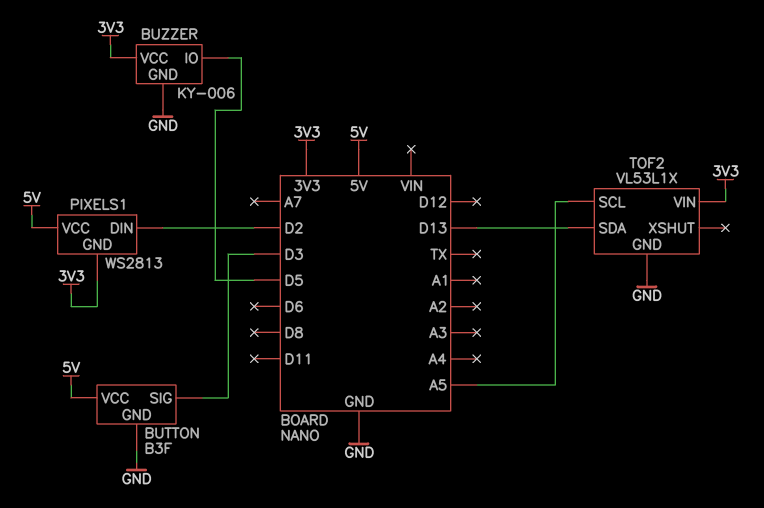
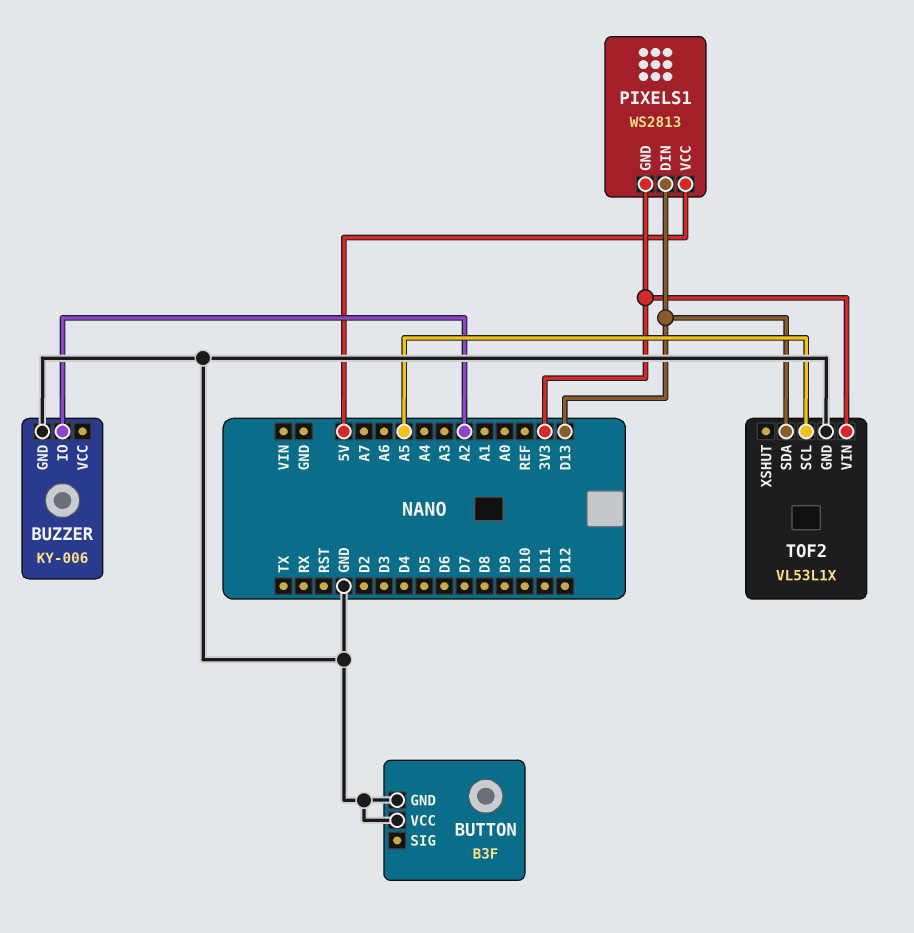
BUTTON pin SIG: D3 -> none
BUTTON pin VCC: 5V -> GND
BUZZER pin IO: D5 -> A2
BUZZER pin VCC: 3V3 -> none
PIXELS1 pin DIN: D2 -> D13

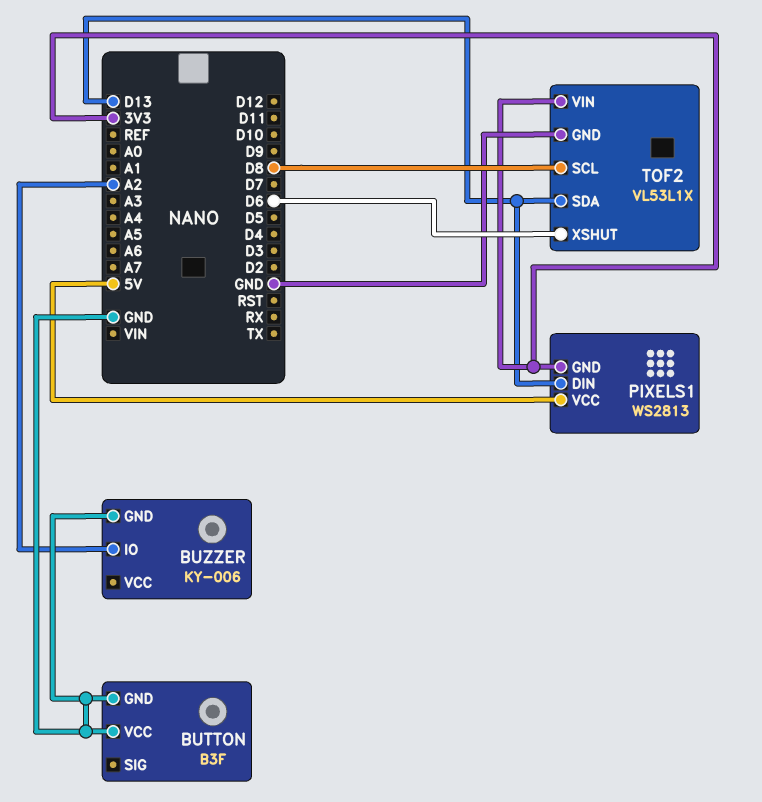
TOF2 pin SCL: A5 -> D8
TOF2 pin XSHUT: none -> D6

